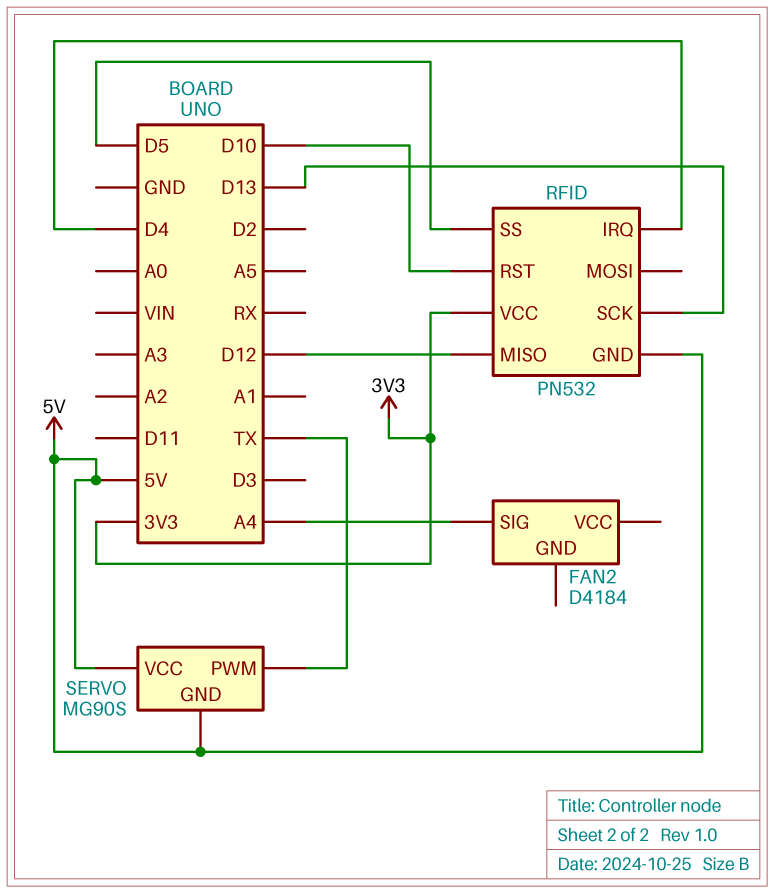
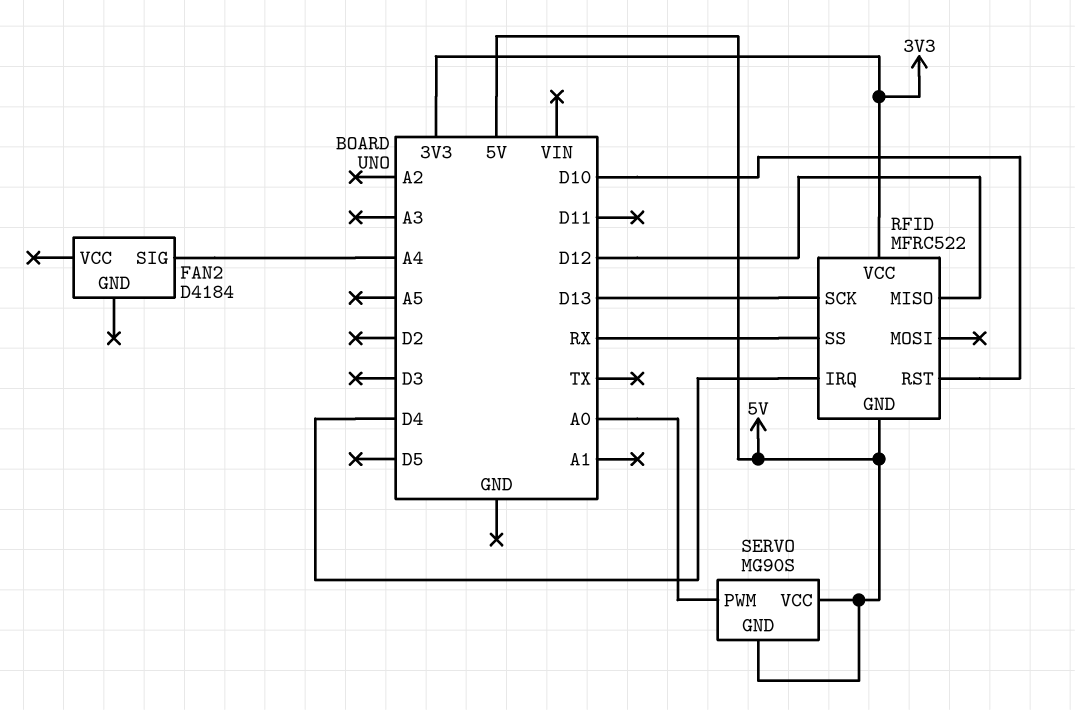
RFID: PN532 -> MFRC522
RFID pin SS: D5 -> RX
SERVO pin PWM: TX -> A0

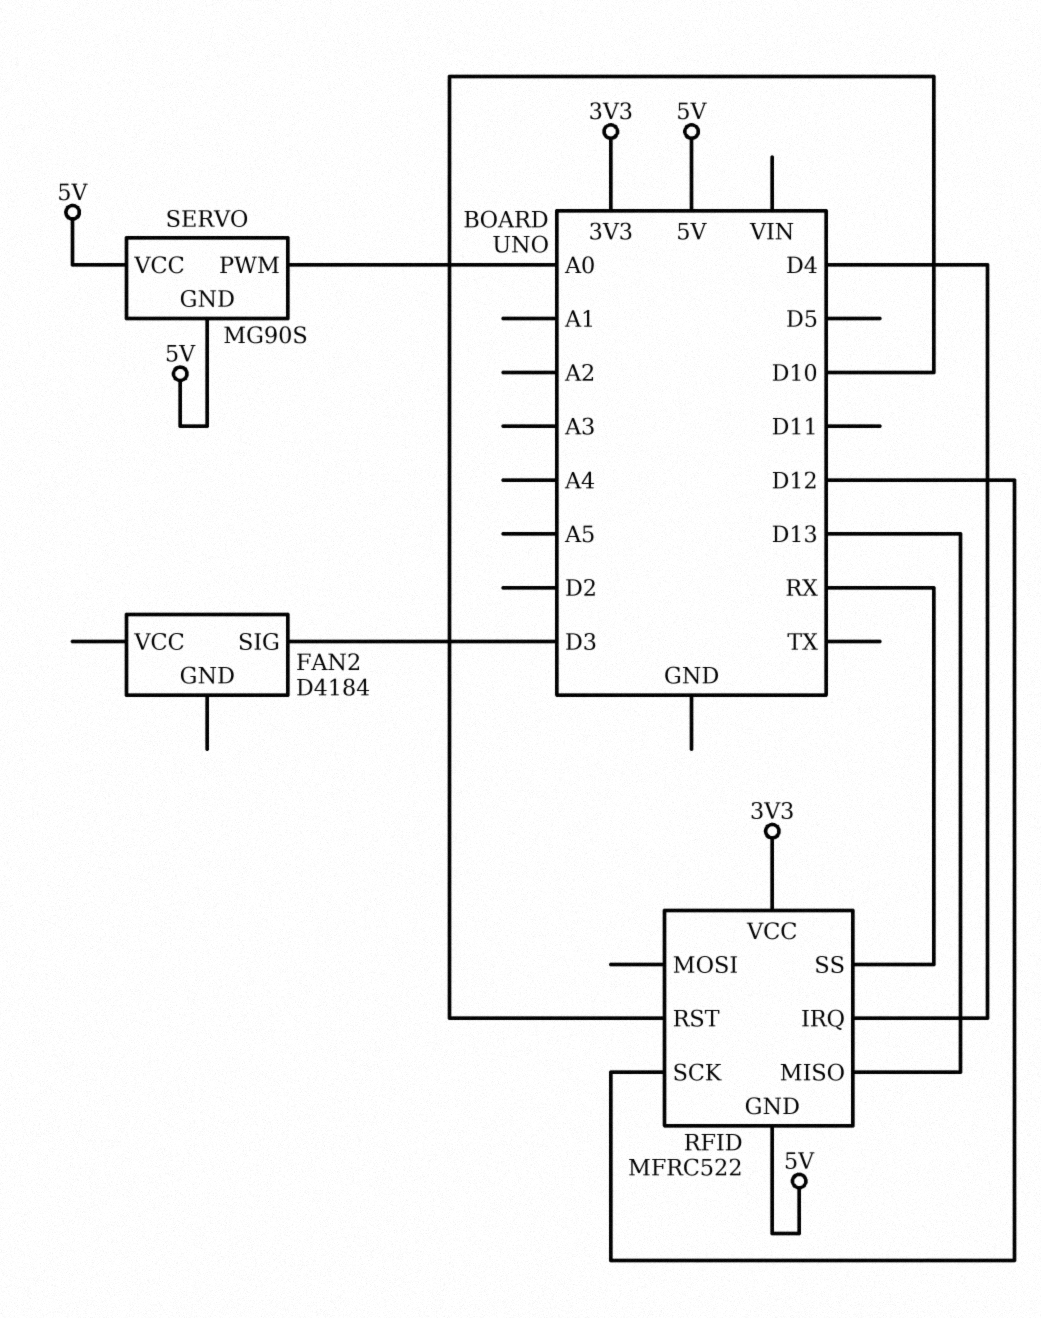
FAN2 pin SIG: A4 -> D3
RFID pin MISO: D12 -> D13
RFID pin SCK: D13 -> D12

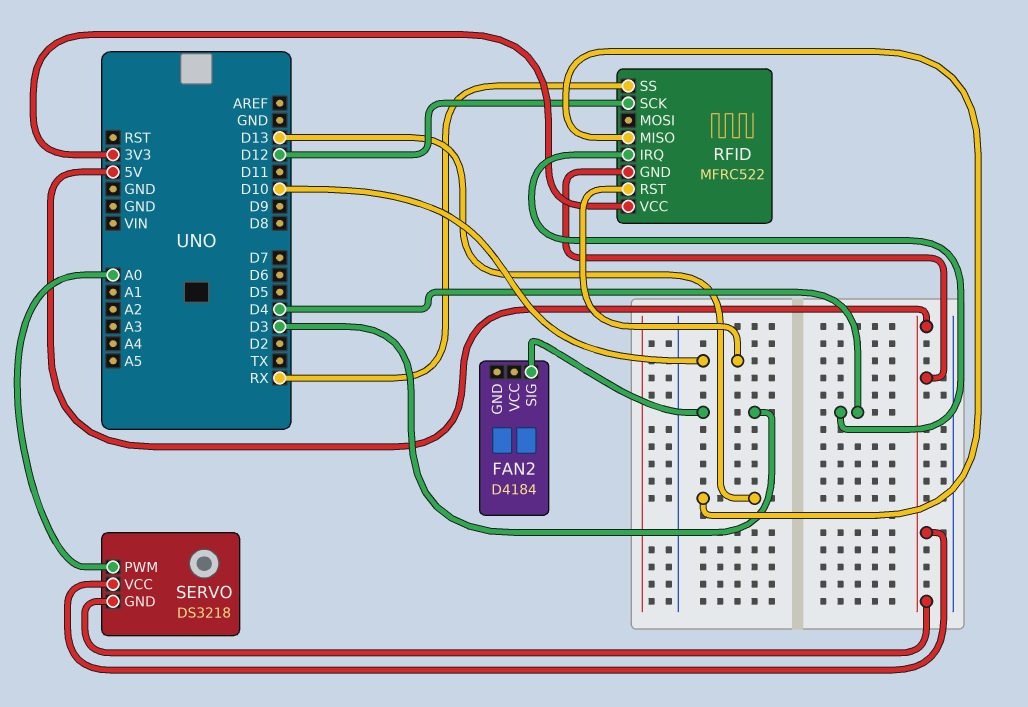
SERVO: MG90S -> DS3218

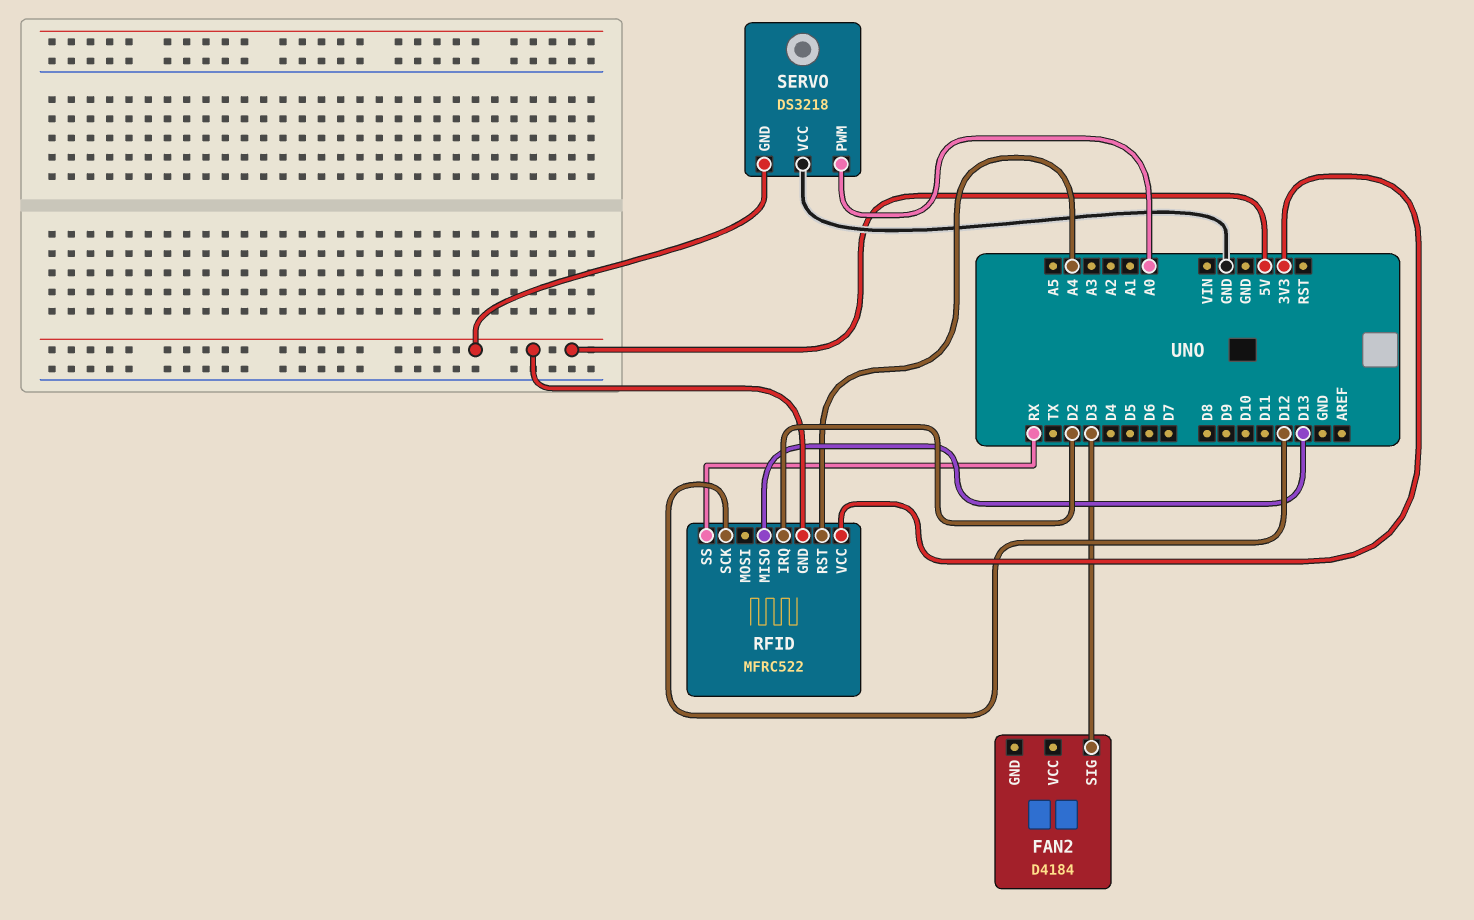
RFID pin IRQ: D4 -> D2
RFID pin RST: D10 -> A4
SERVO pin VCC: 5V -> GND

